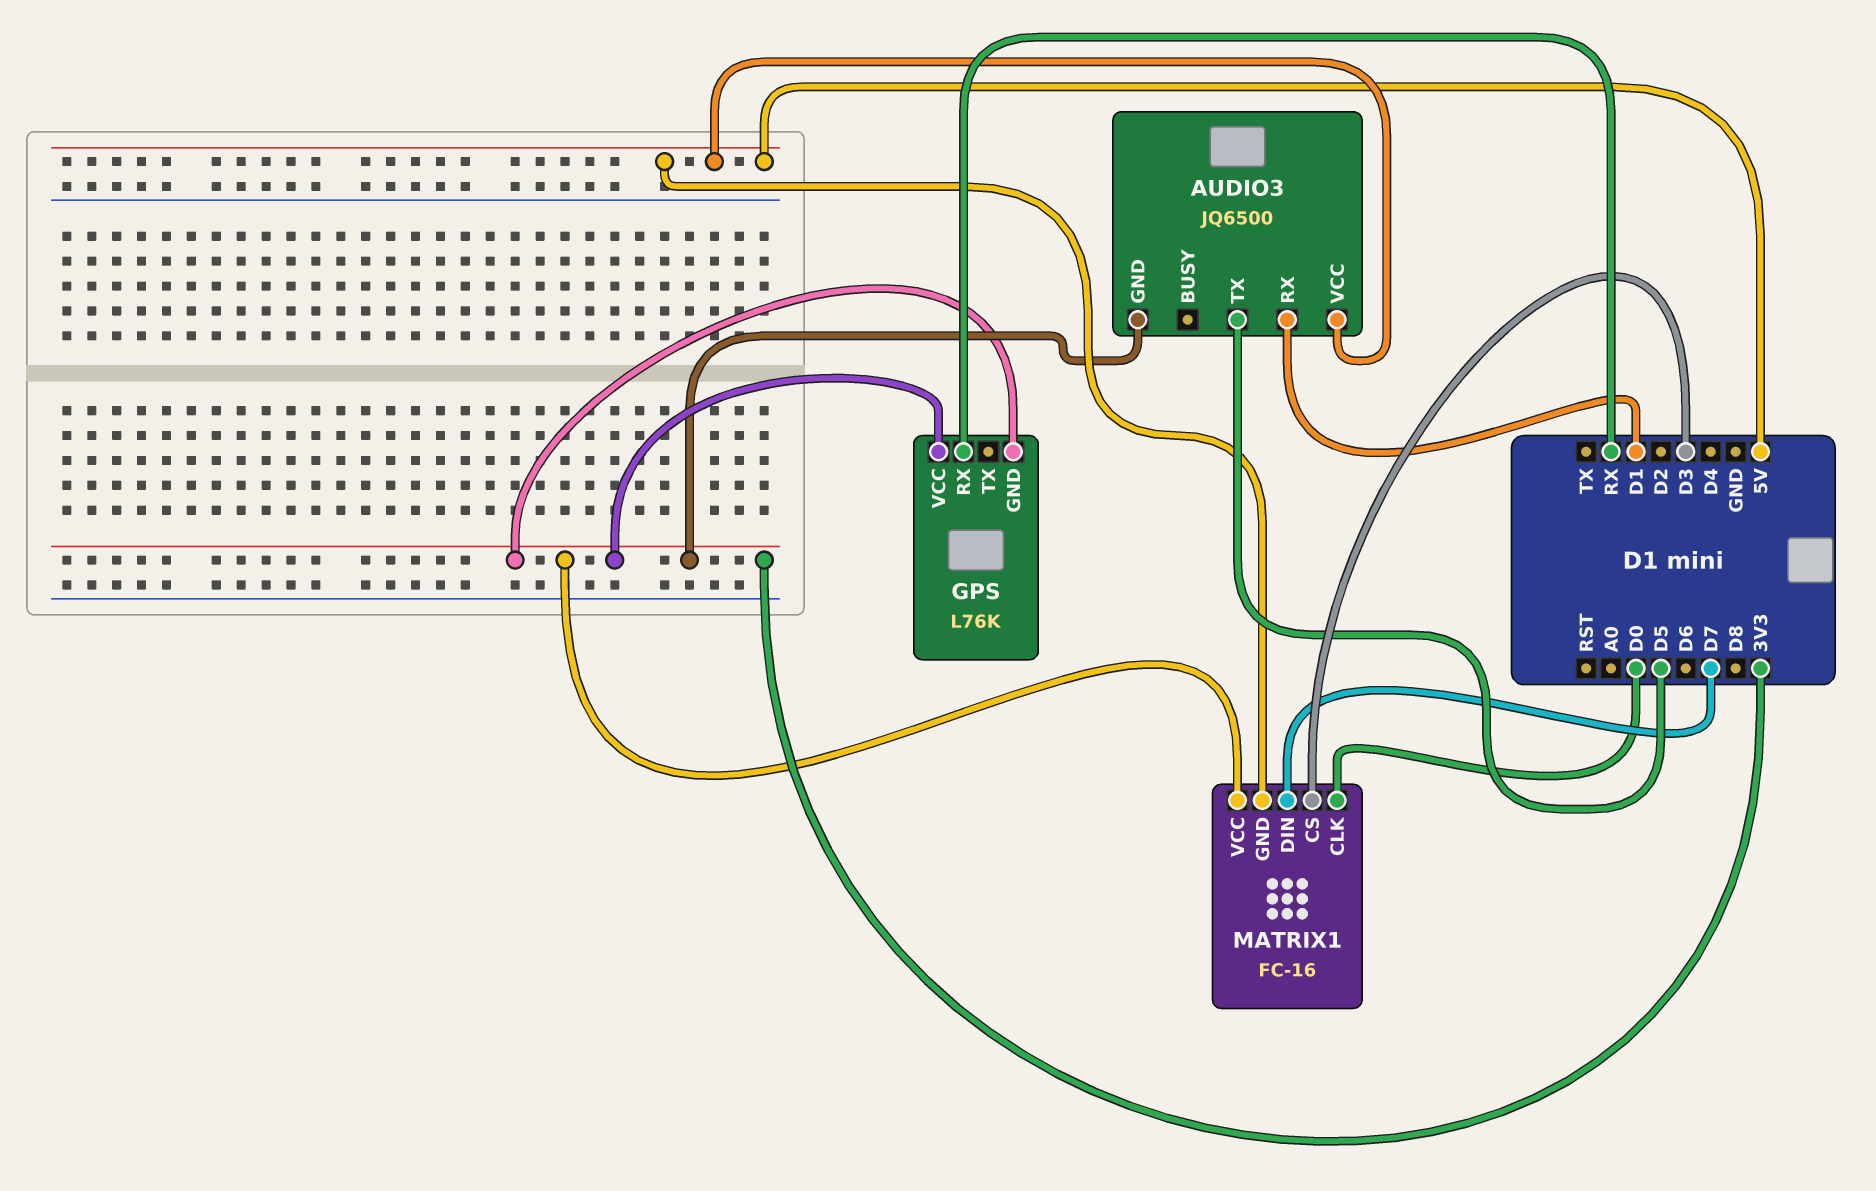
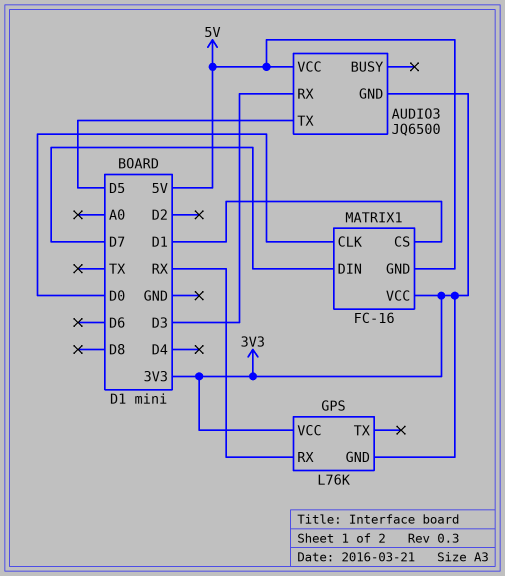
AUDIO3 pin RX: D1 -> D3
MATRIX1 pin CS: D3 -> D1

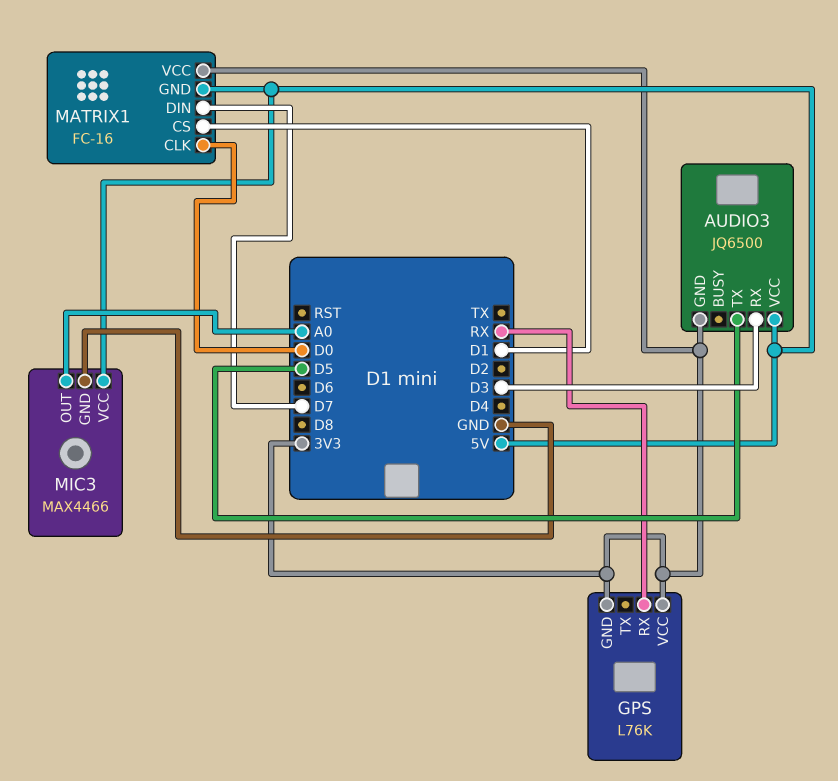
MIC3: none -> MAX4466
MIC3 pin GND: none -> GND
MIC3 pin OUT: none -> A0
MIC3 pin VCC: none -> 5V

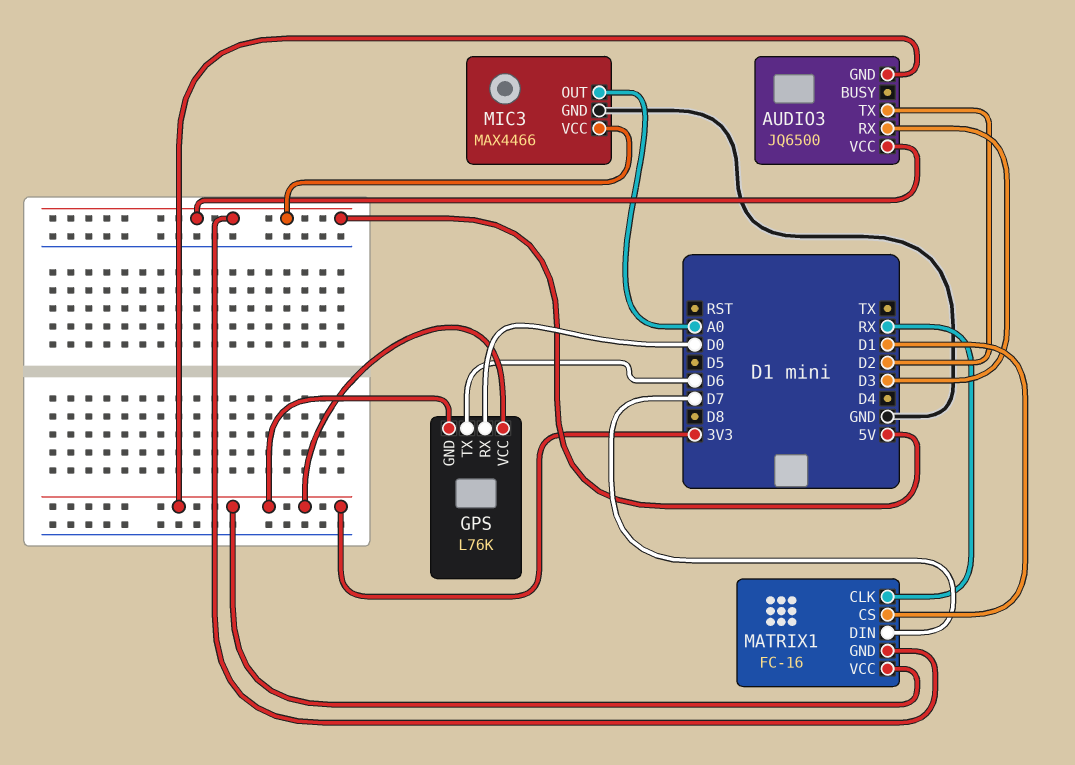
AUDIO3 pin TX: D5 -> D2
GPS pin RX: RX -> D0
GPS pin TX: none -> D6
MATRIX1 pin CLK: D0 -> RX

